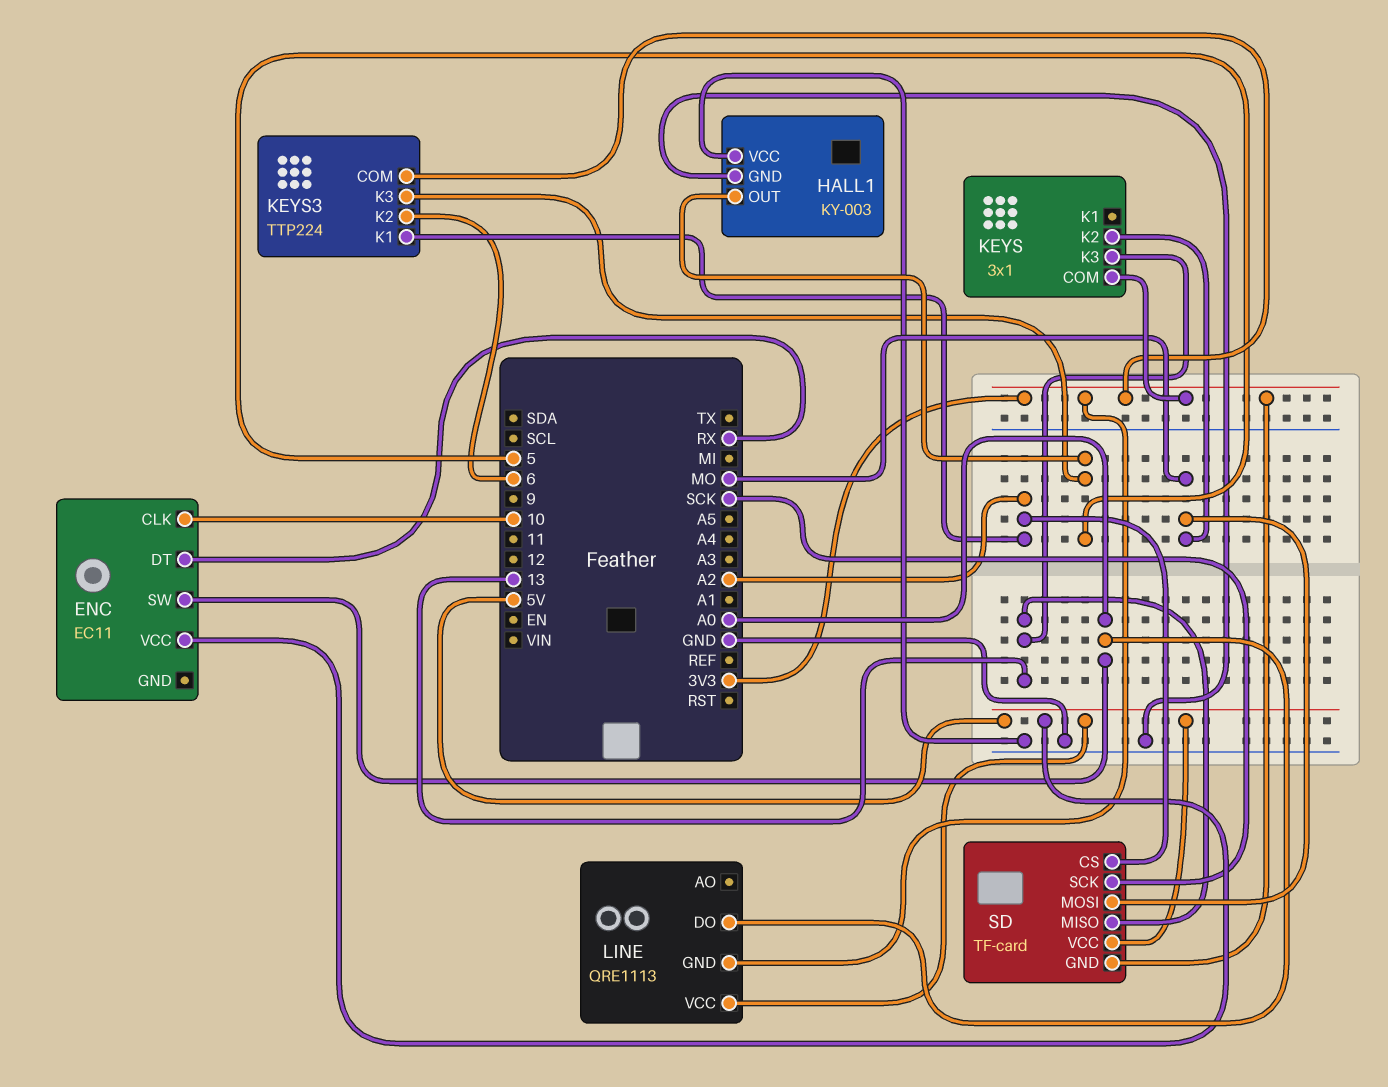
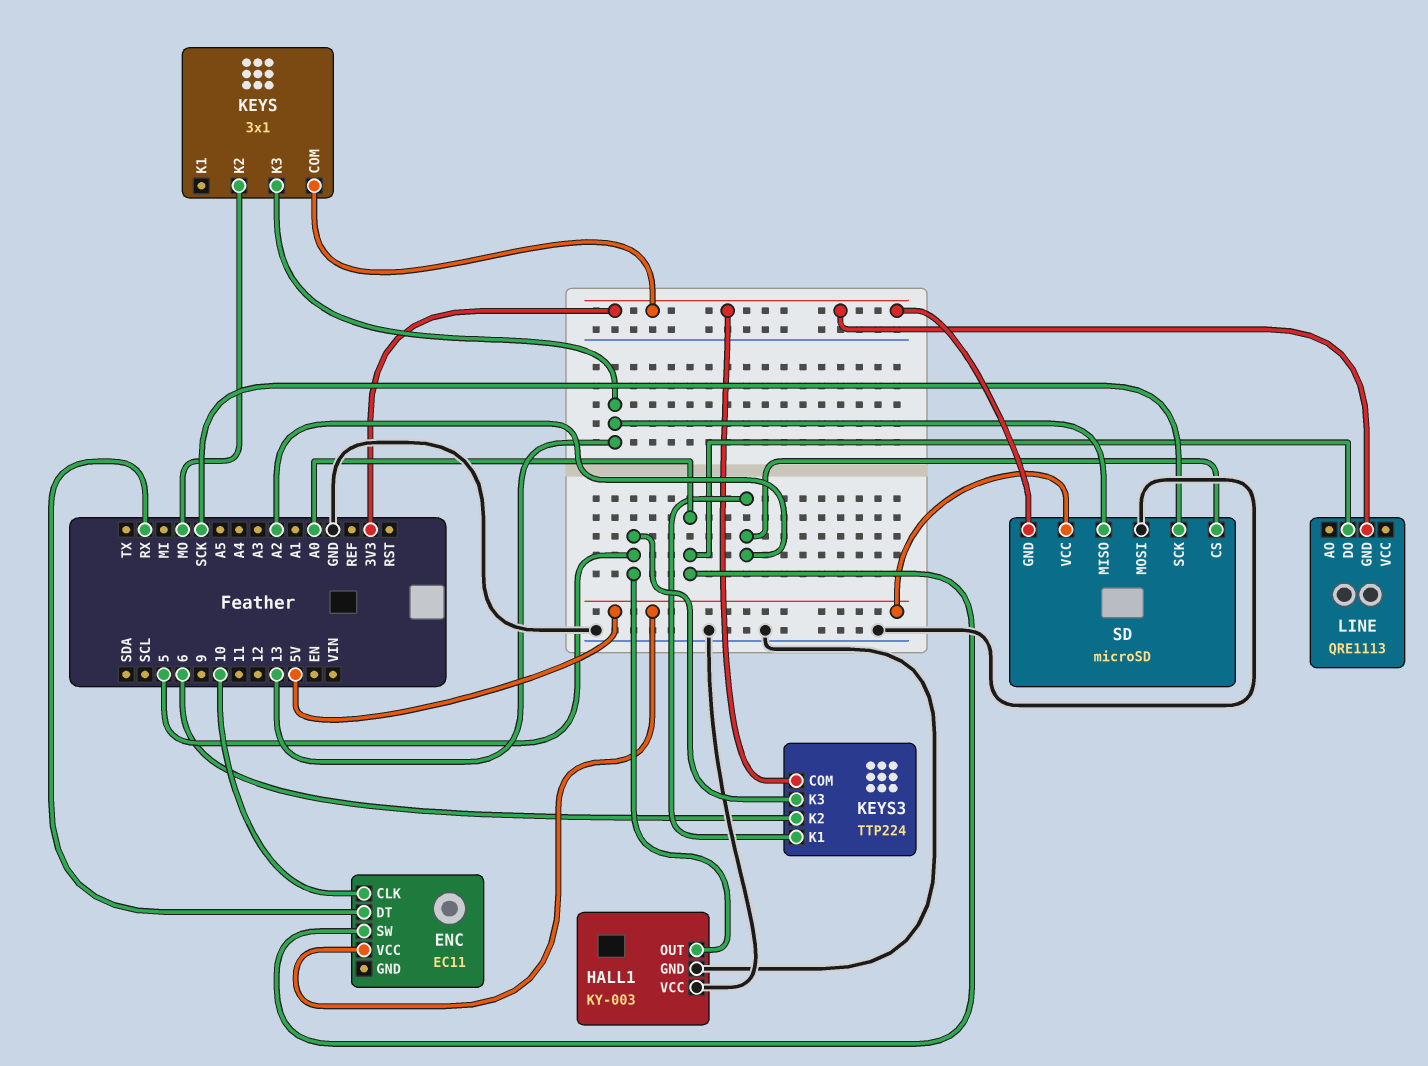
LINE pin VCC: 5V -> none
SD: TF-card -> microSD
SD pin MOSI: MO -> GND

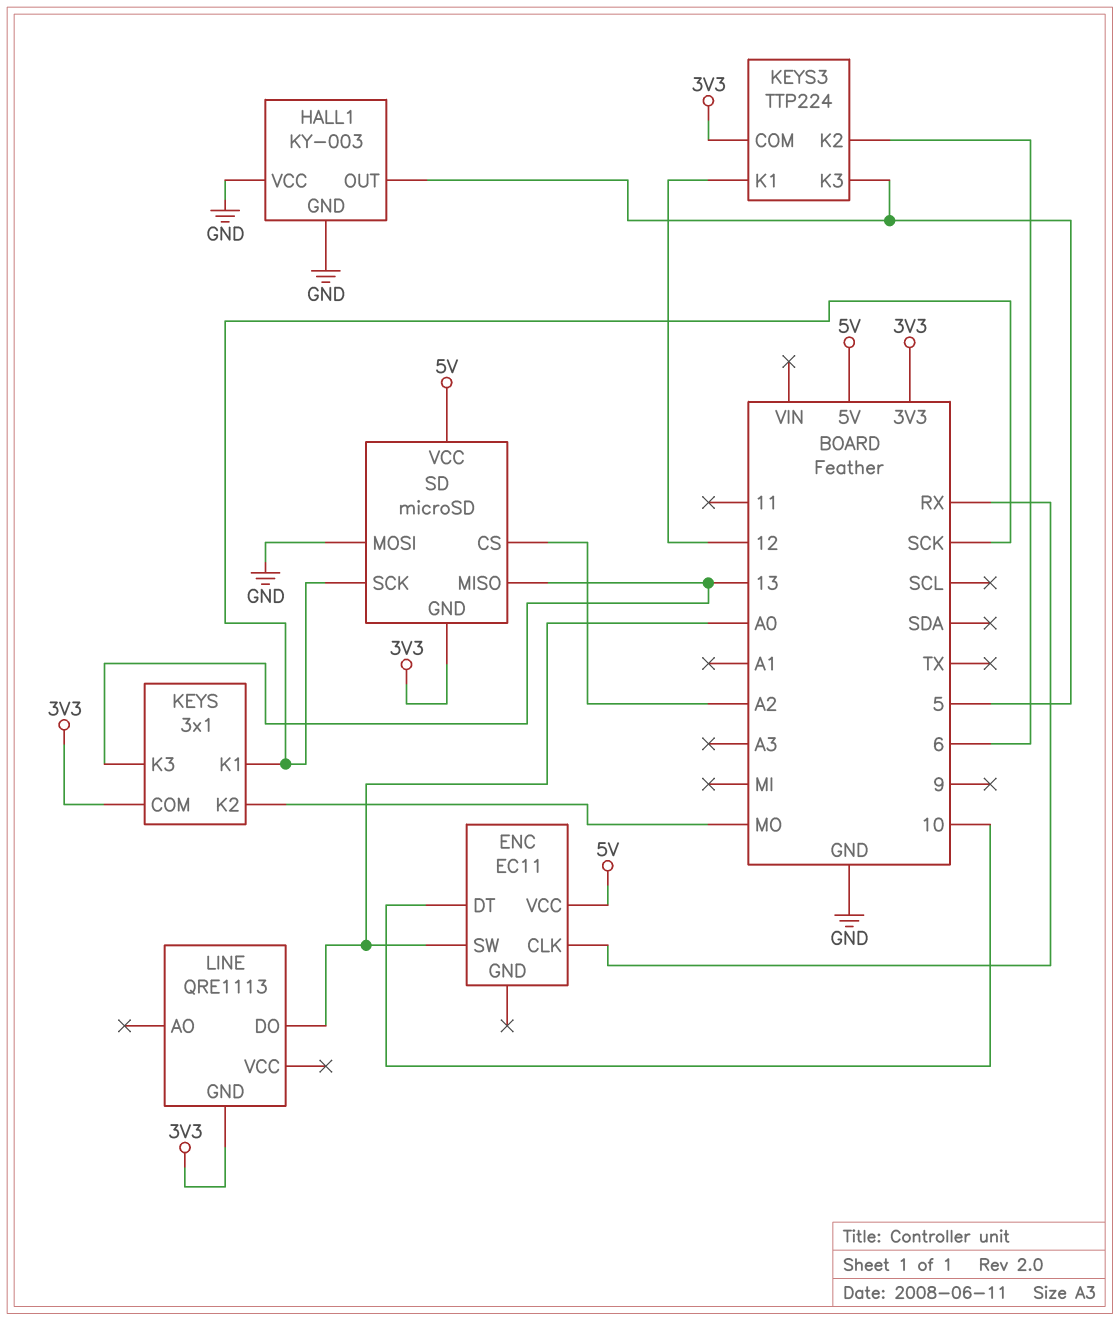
ENC pin CLK: 10 -> RX
ENC pin DT: RX -> 10
KEYS pin K1: none -> SCK
KEYS3 pin K1: A2 -> 12

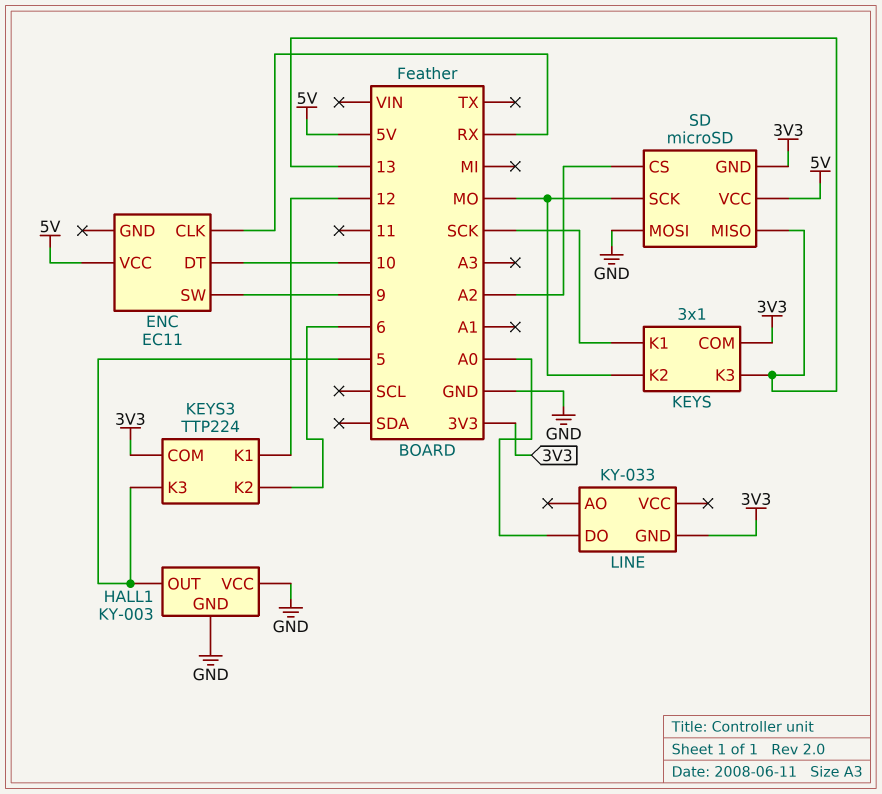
ENC pin SW: A0 -> 9
LINE: QRE1113 -> KY-033
SD pin SCK: SCK -> MO

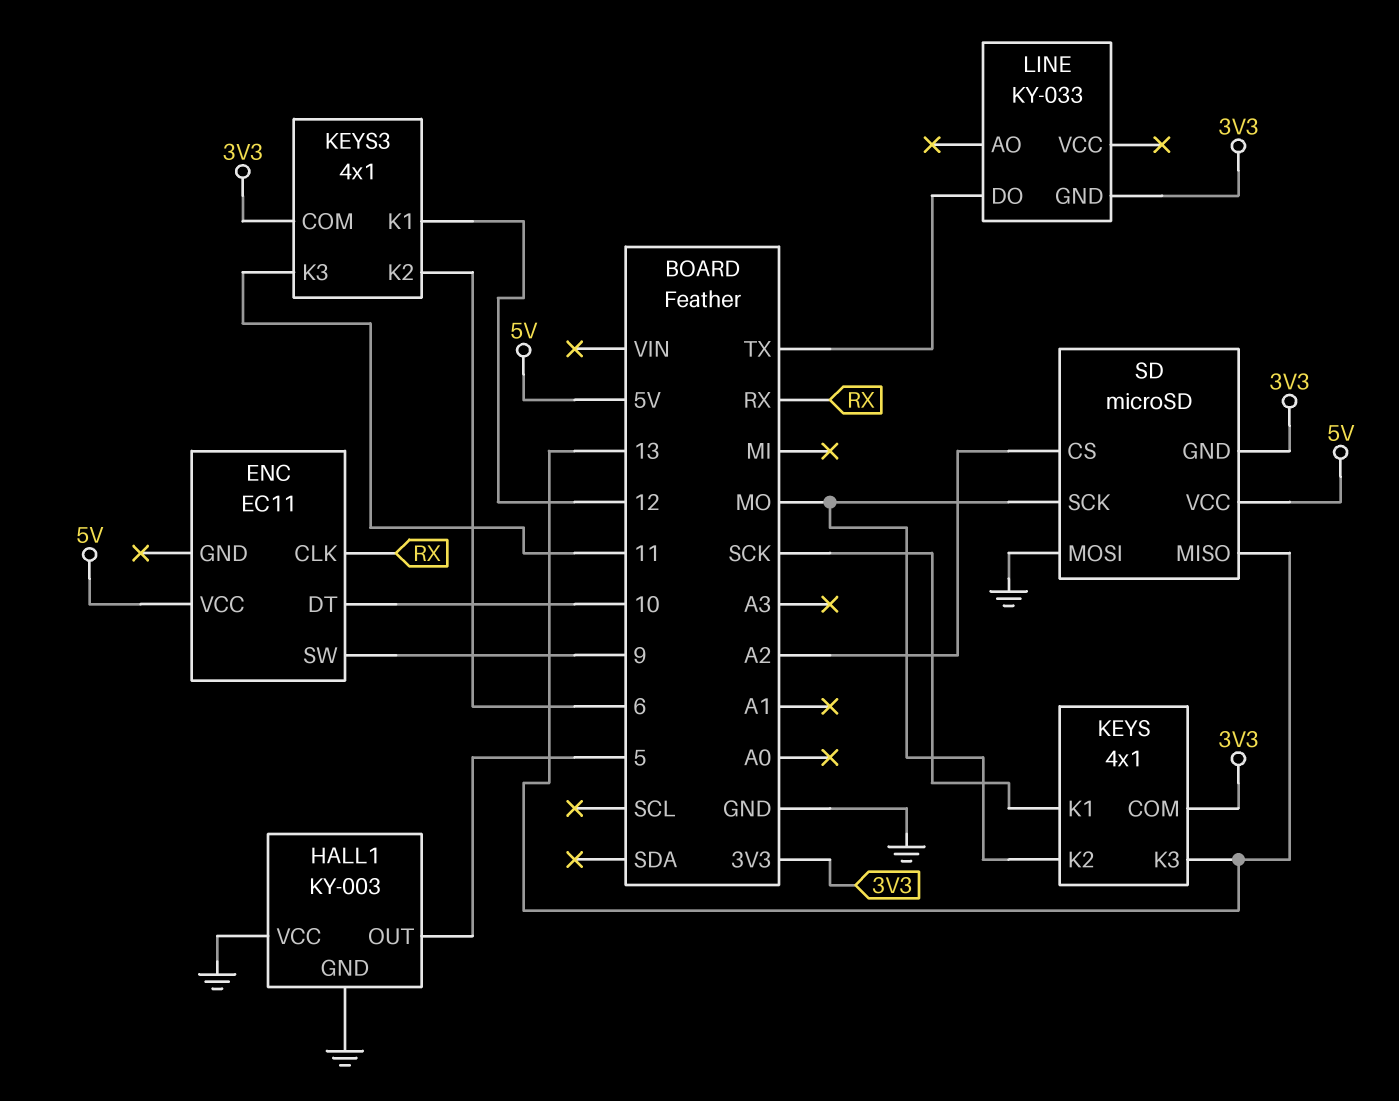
KEYS: 3x1 -> 4x1
KEYS3: TTP224 -> 4x1
KEYS3 pin K3: 5 -> 11
LINE pin DO: A0 -> TX

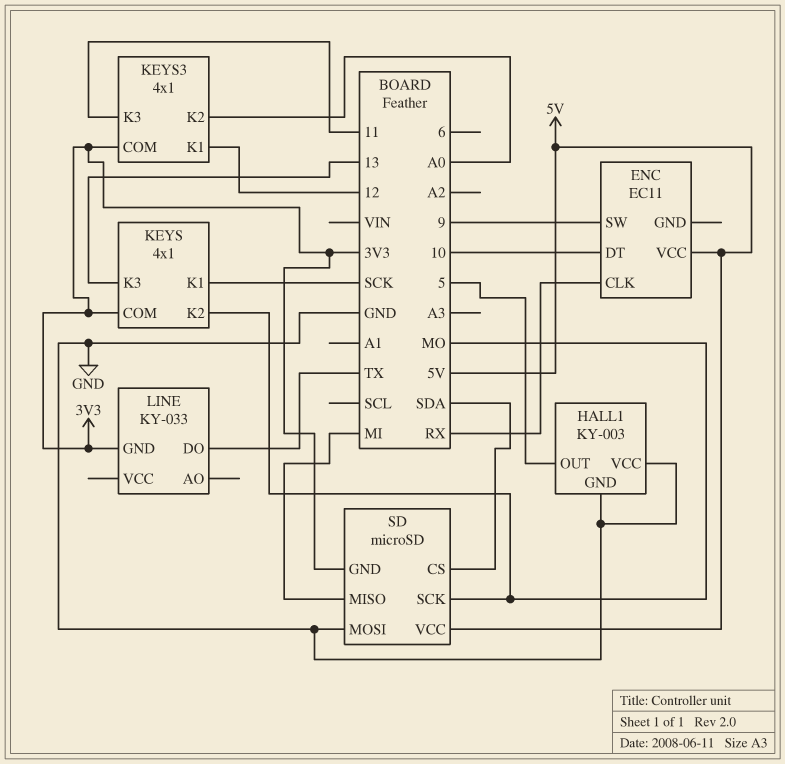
KEYS3 pin K2: 6 -> A0
SD pin CS: A2 -> SDA
SD pin MISO: 13 -> MI

